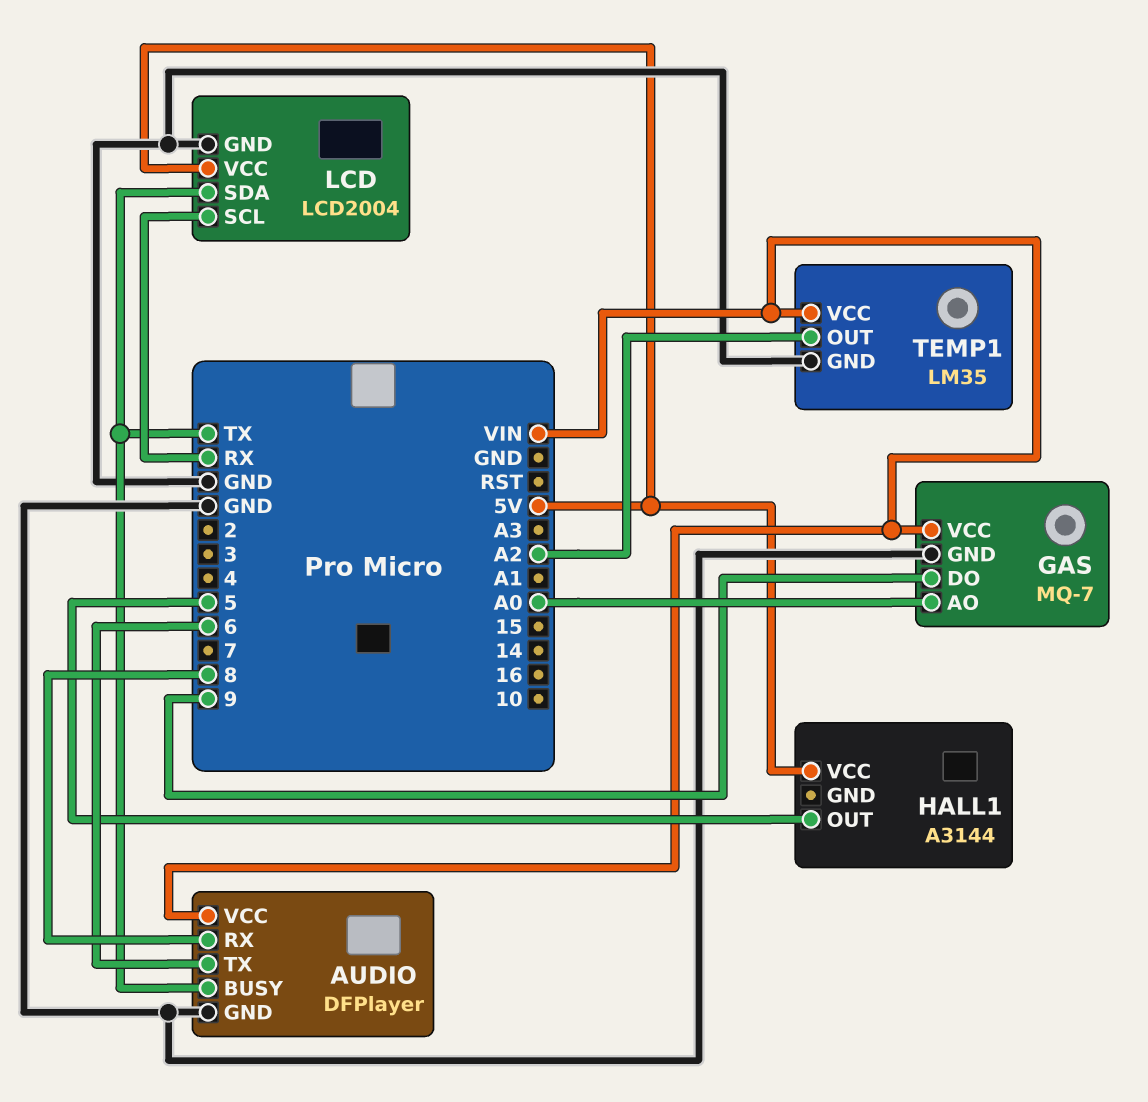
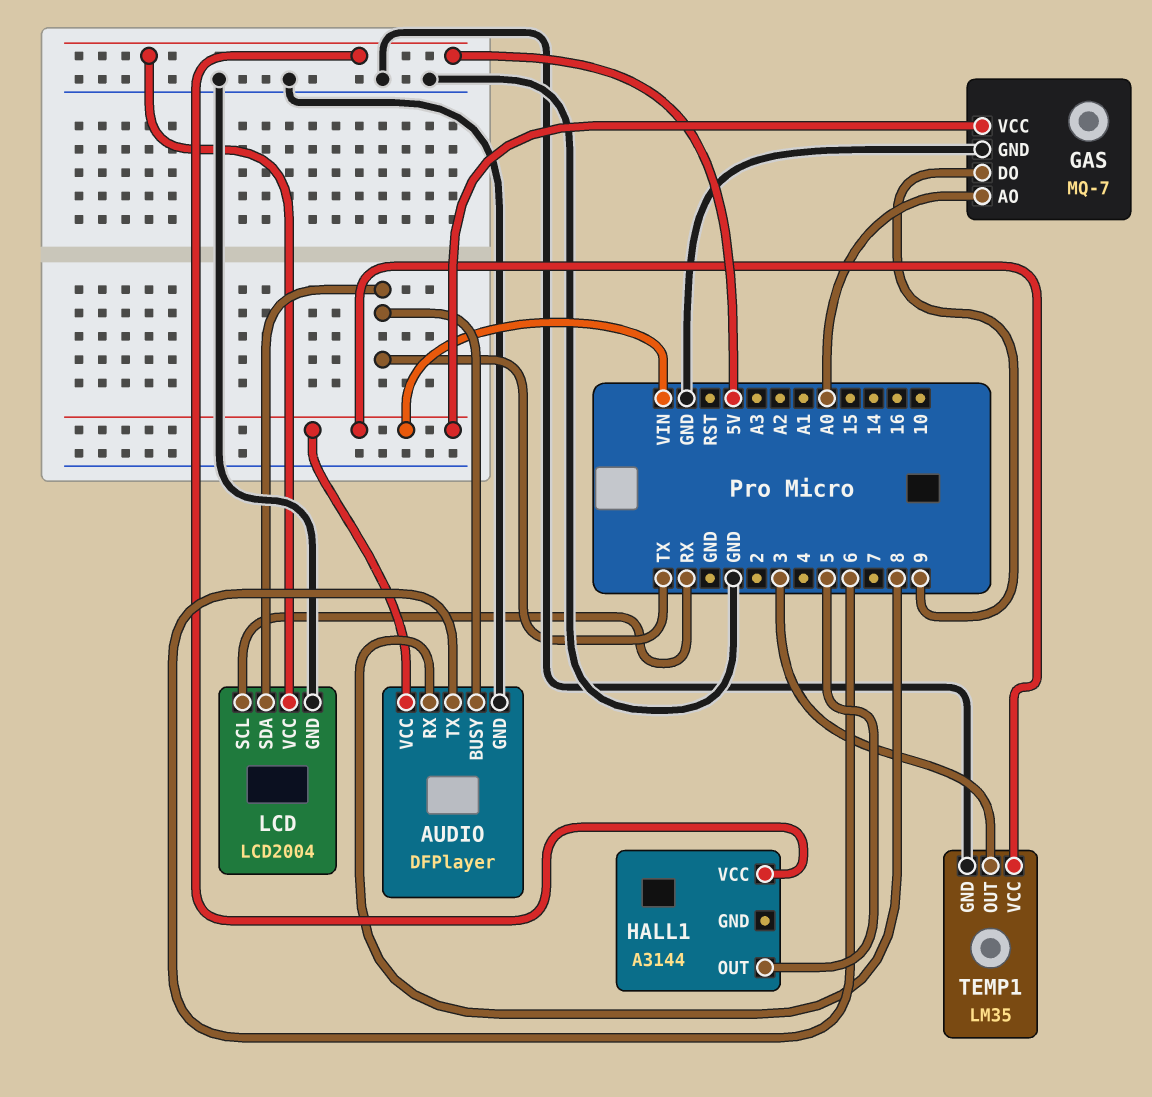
TEMP1 pin OUT: A2 -> 3

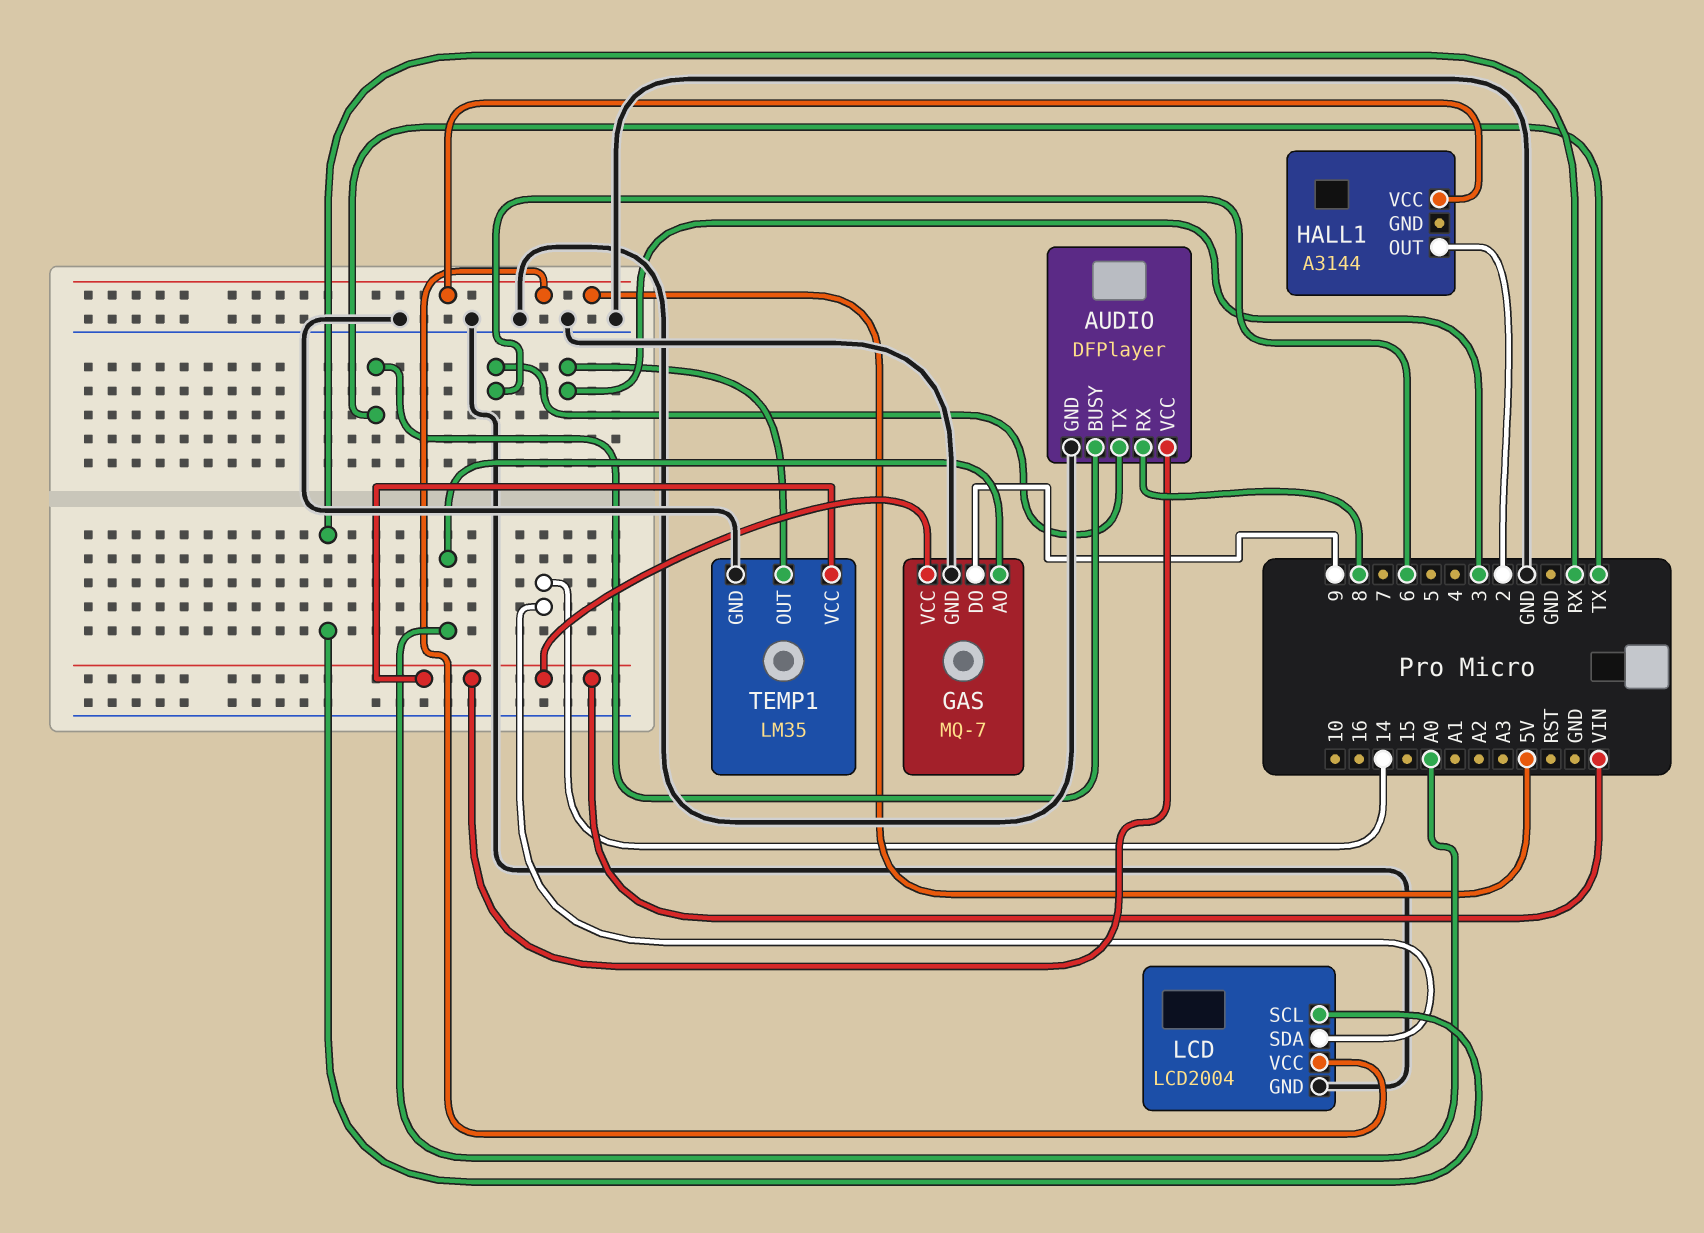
HALL1 pin OUT: 5 -> 2
LCD pin SDA: TX -> 14

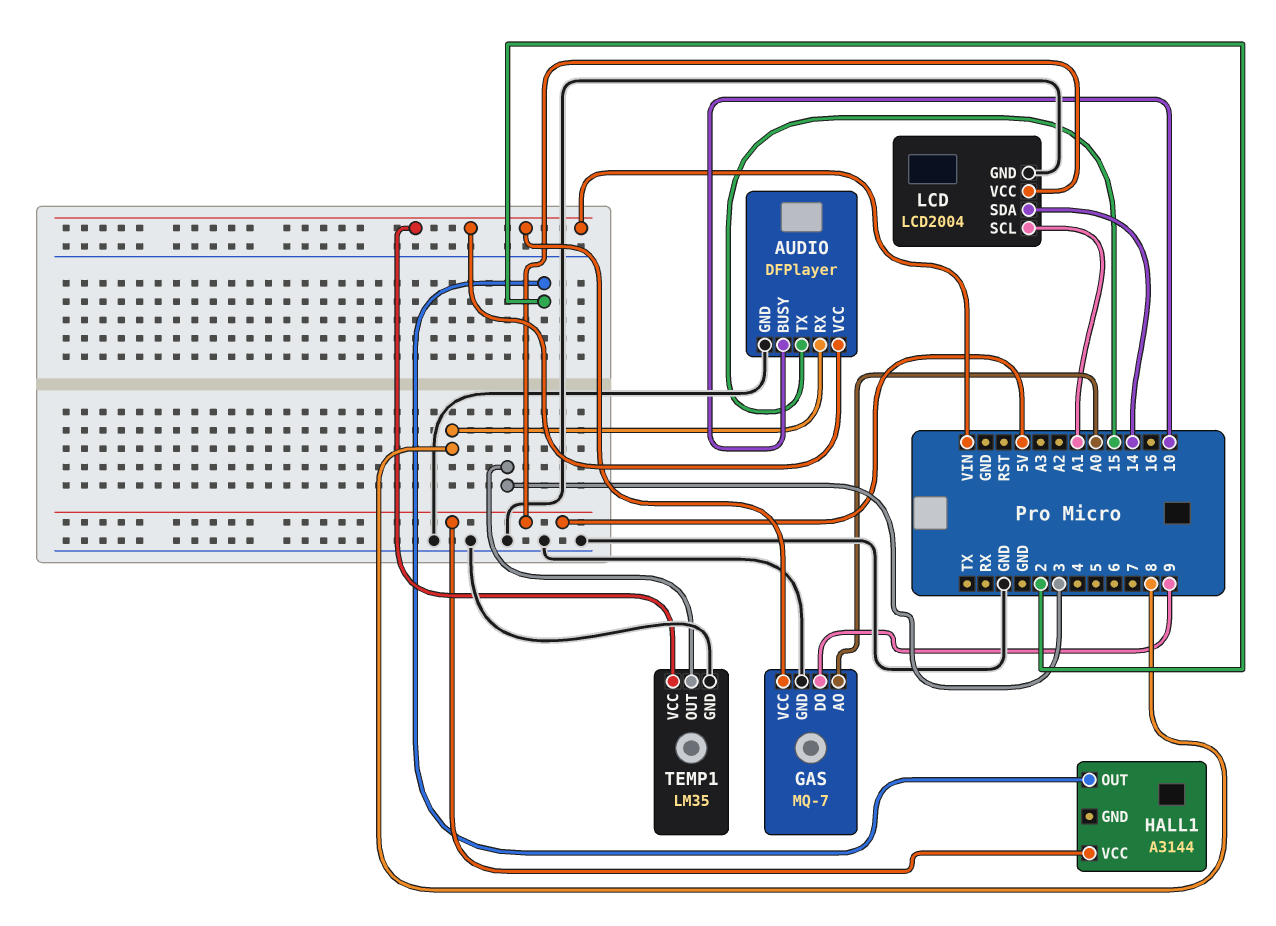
AUDIO pin BUSY: TX -> 10
AUDIO pin TX: 6 -> 15
LCD pin SCL: RX -> A1

